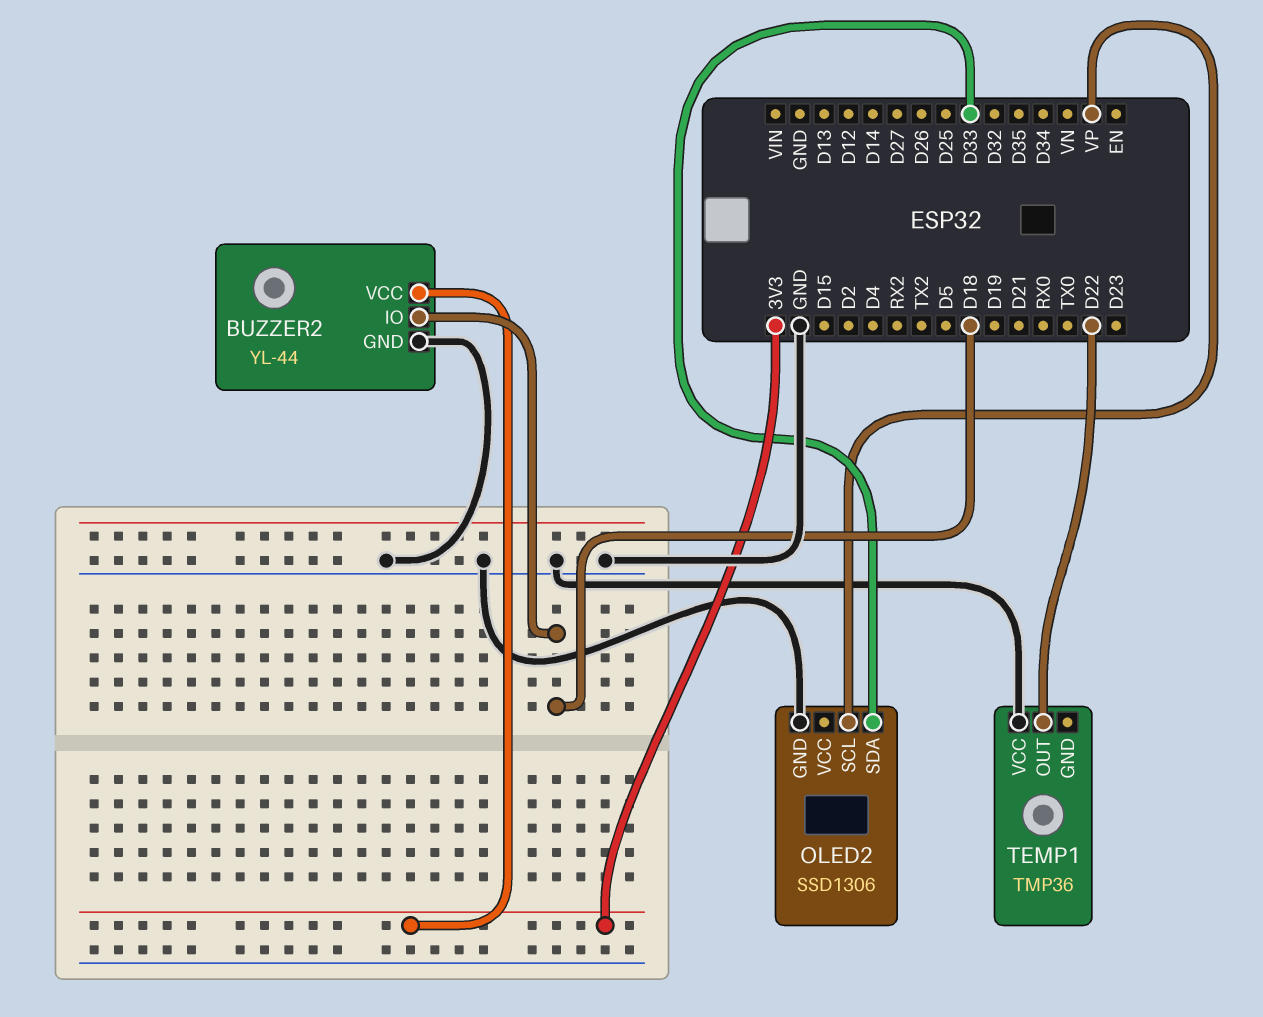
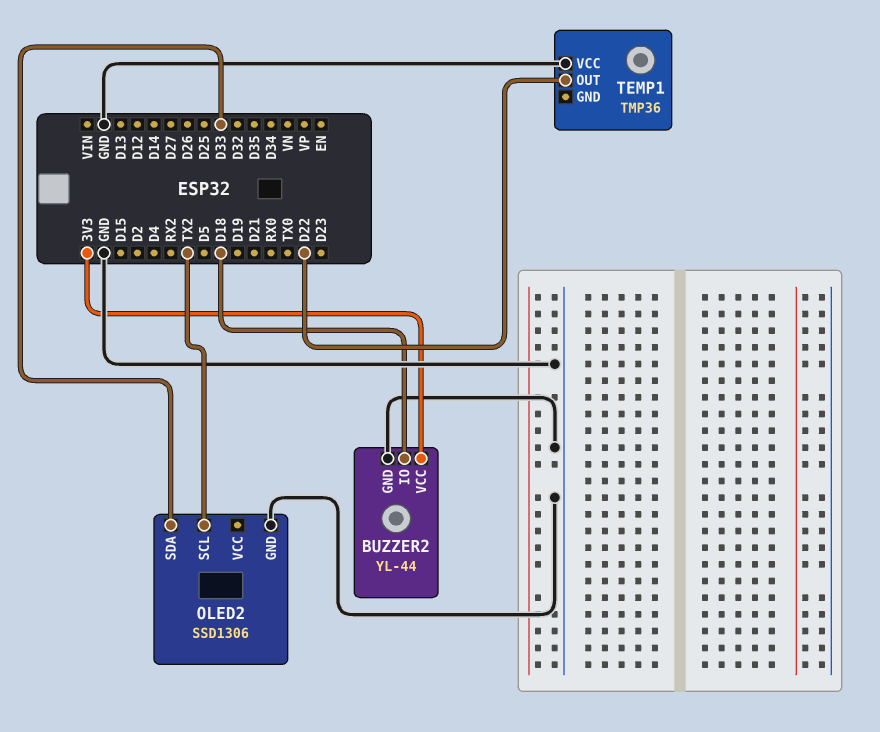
OLED2 pin SCL: VP -> TX2

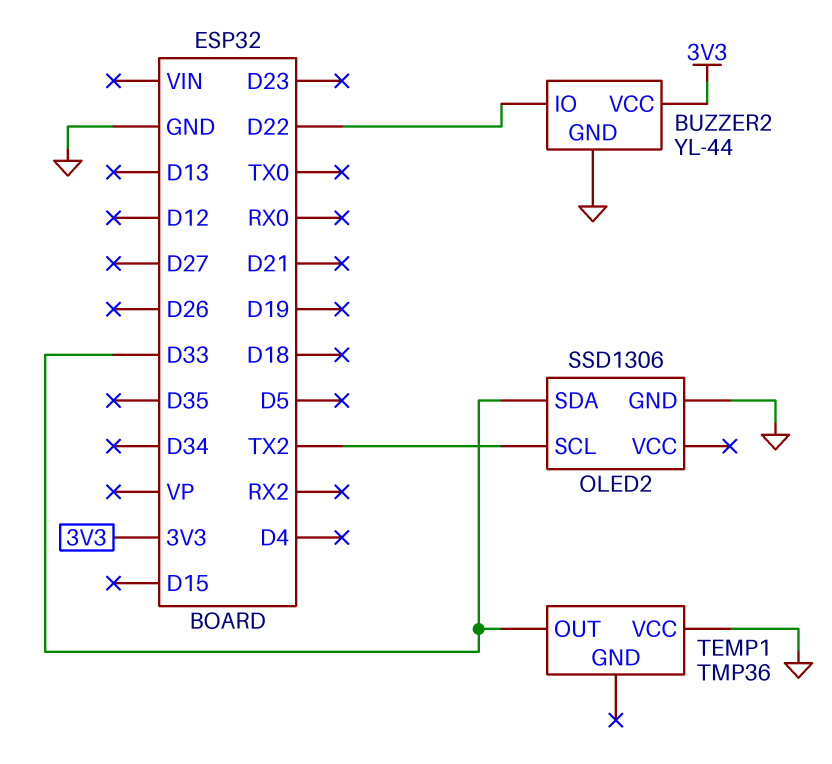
BUZZER2 pin IO: D18 -> D22
TEMP1 pin OUT: D22 -> D33

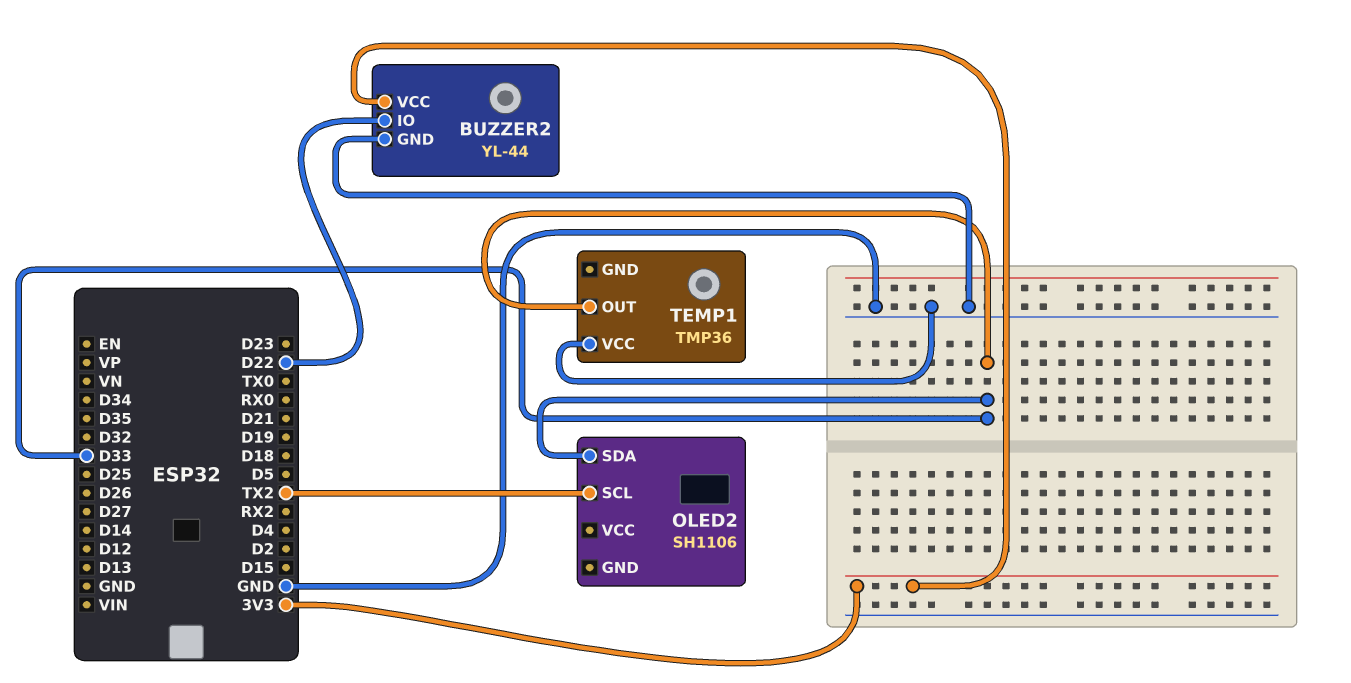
OLED2: SSD1306 -> SH1106
OLED2 pin GND: GND -> none

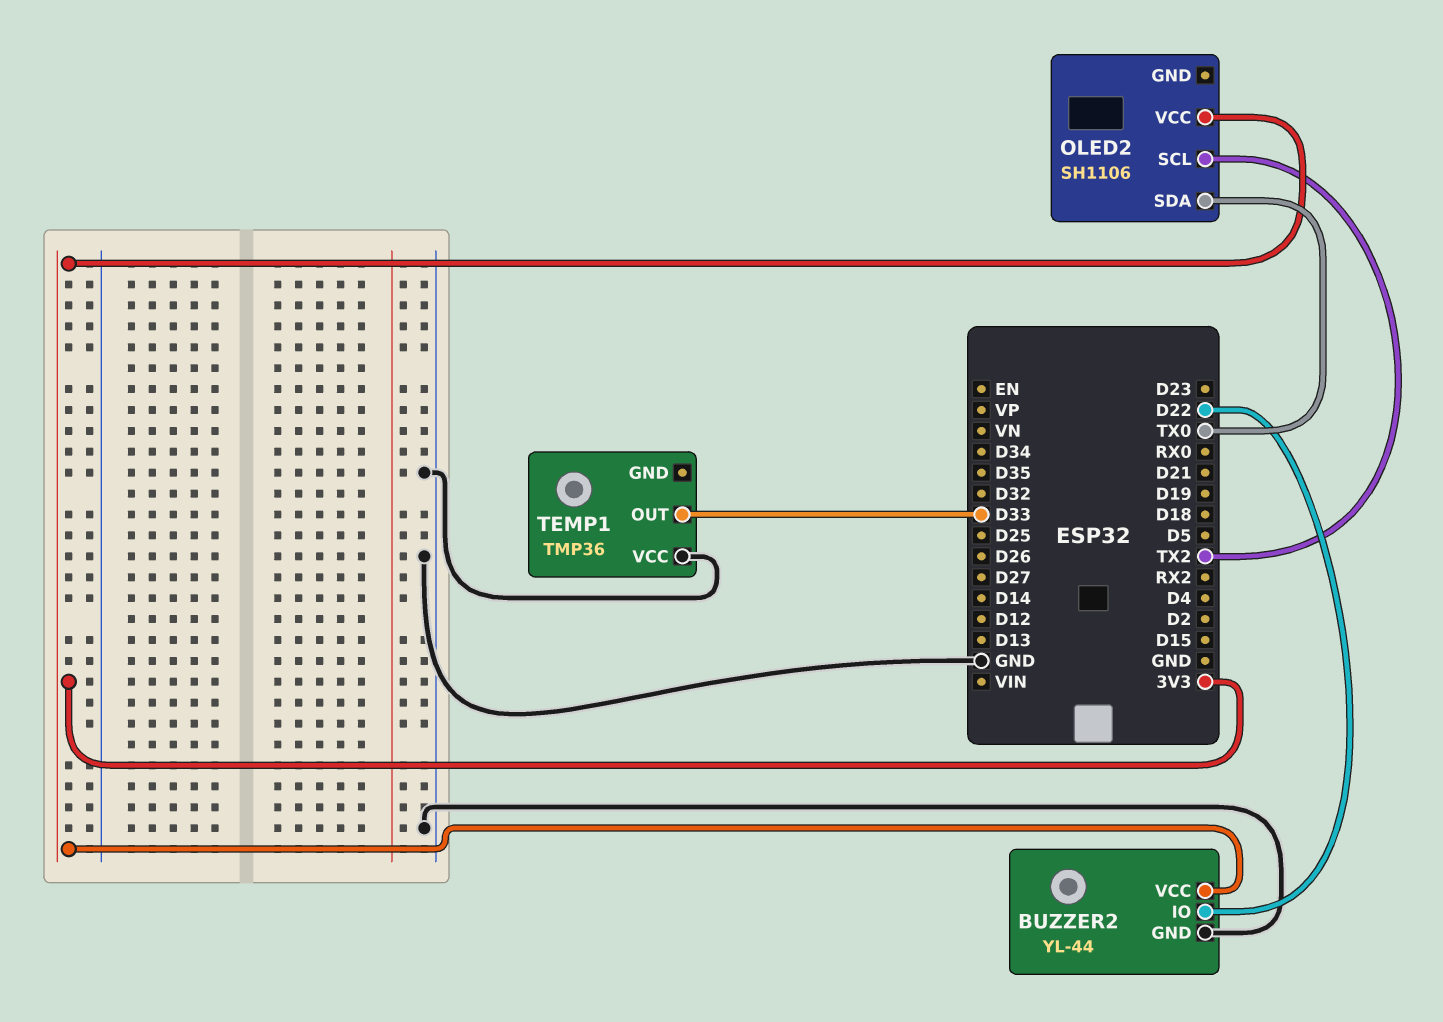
OLED2 pin SDA: D33 -> TX0
OLED2 pin VCC: none -> 3V3

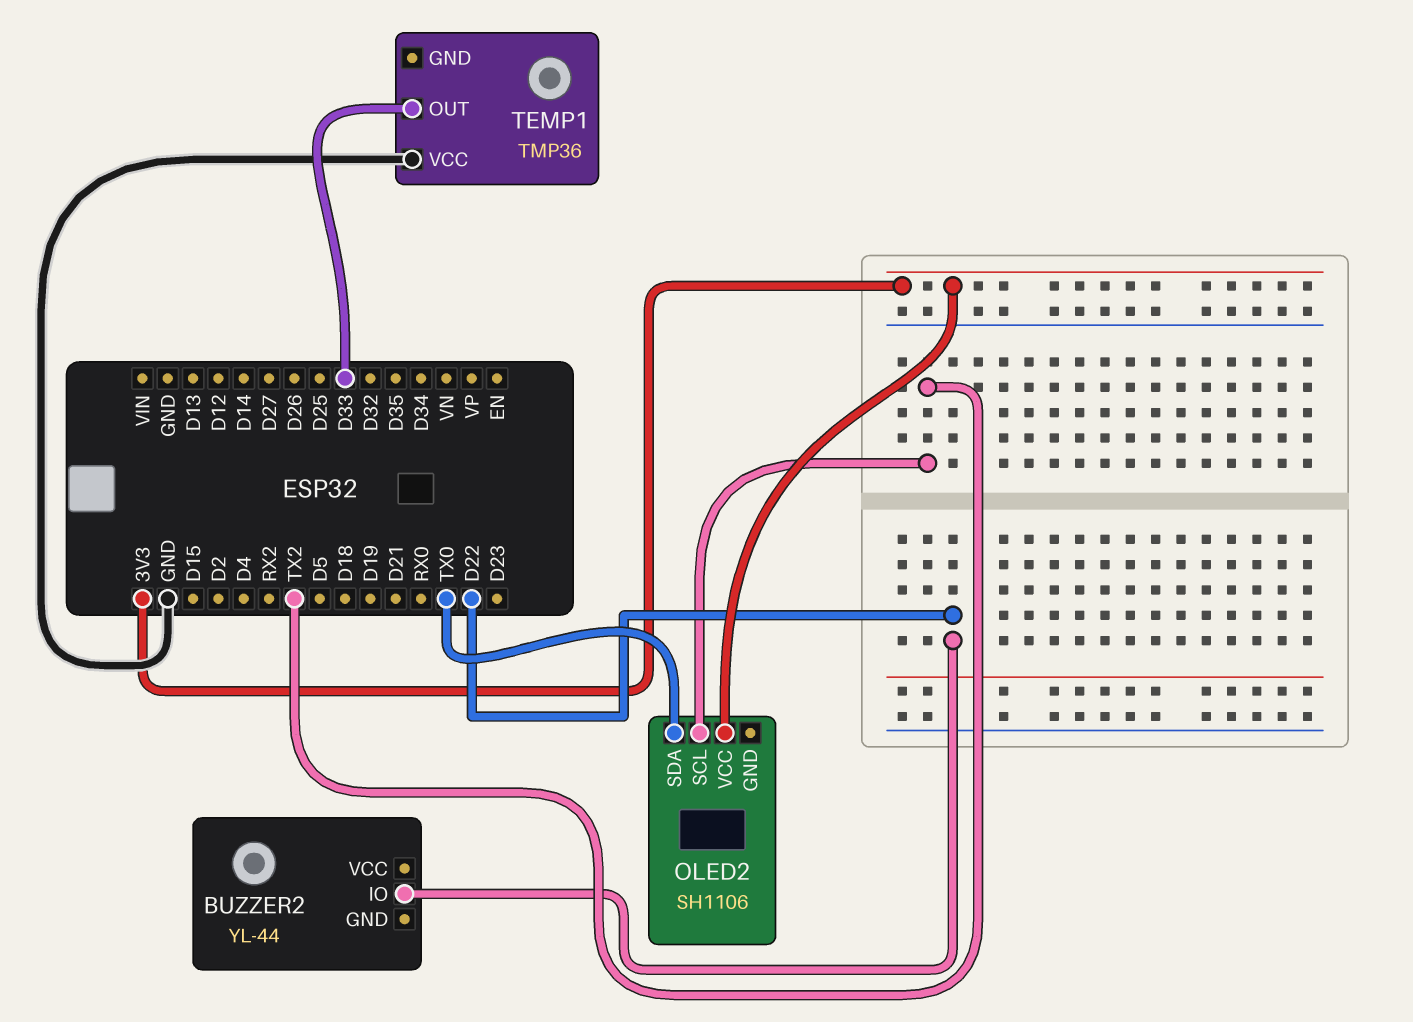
BUZZER2 pin GND: GND -> none
BUZZER2 pin VCC: 3V3 -> none

